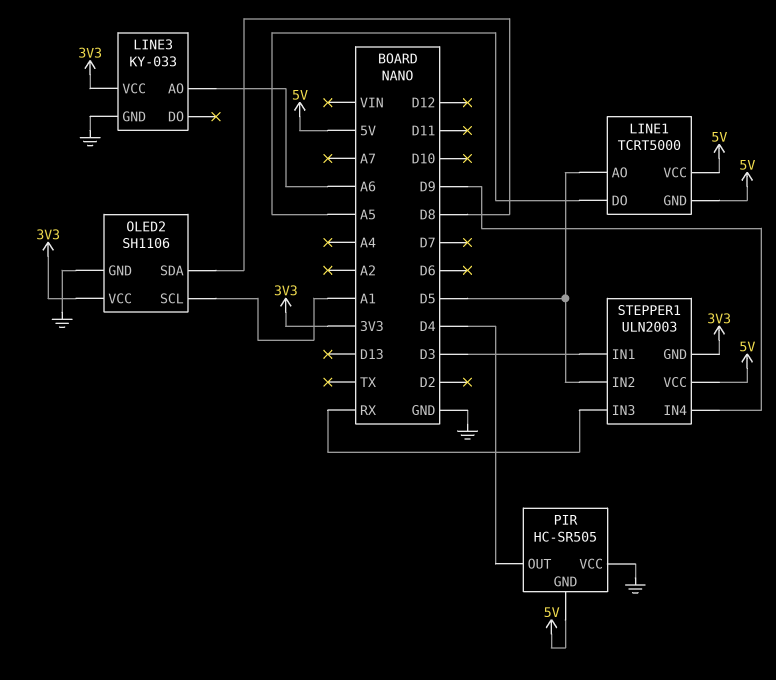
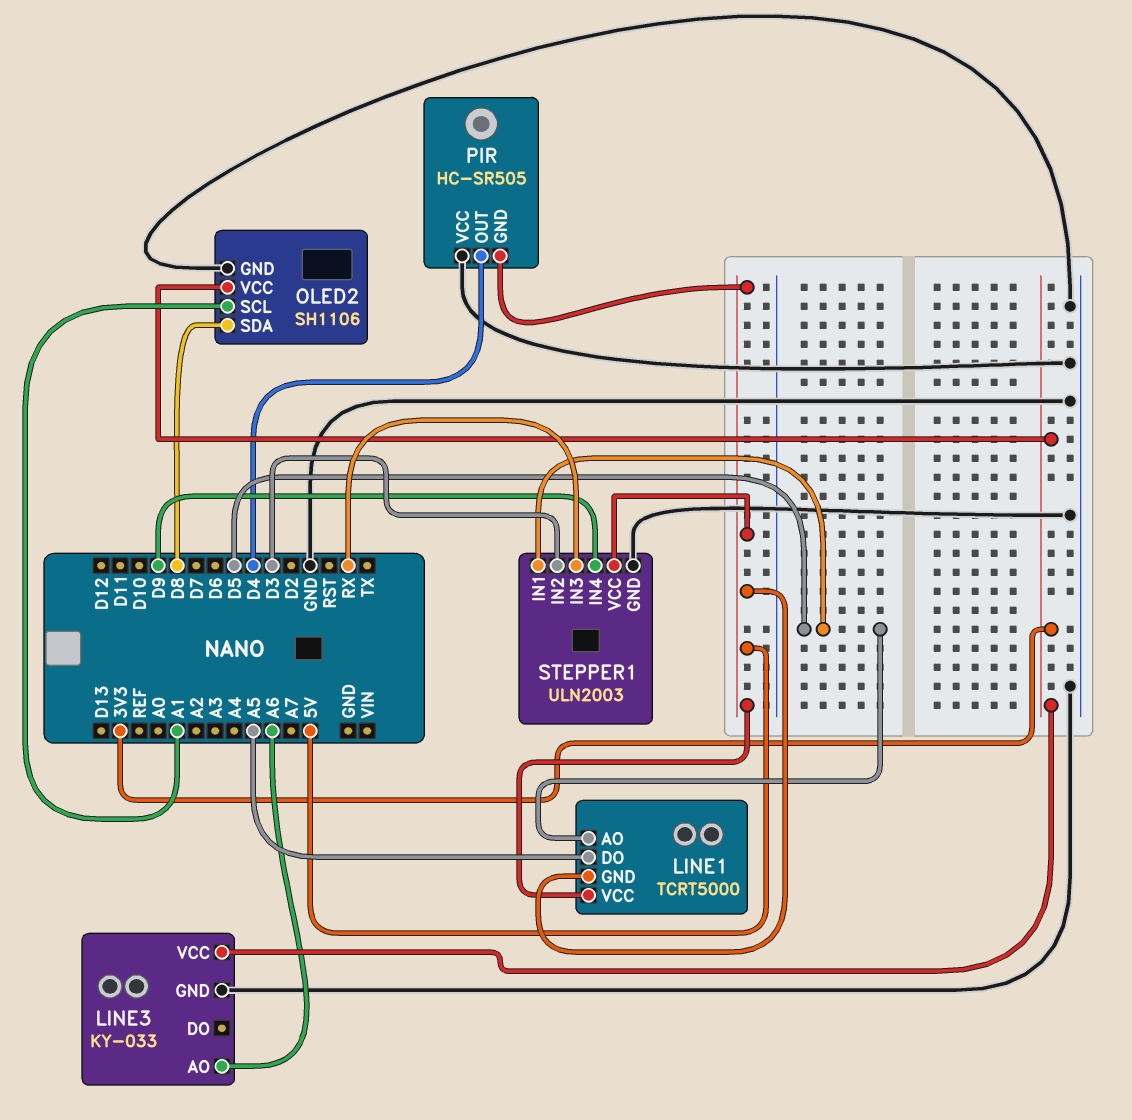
STEPPER1 pin GND: 3V3 -> GND
STEPPER1 pin IN1: D3 -> D5
STEPPER1 pin IN2: D5 -> D3

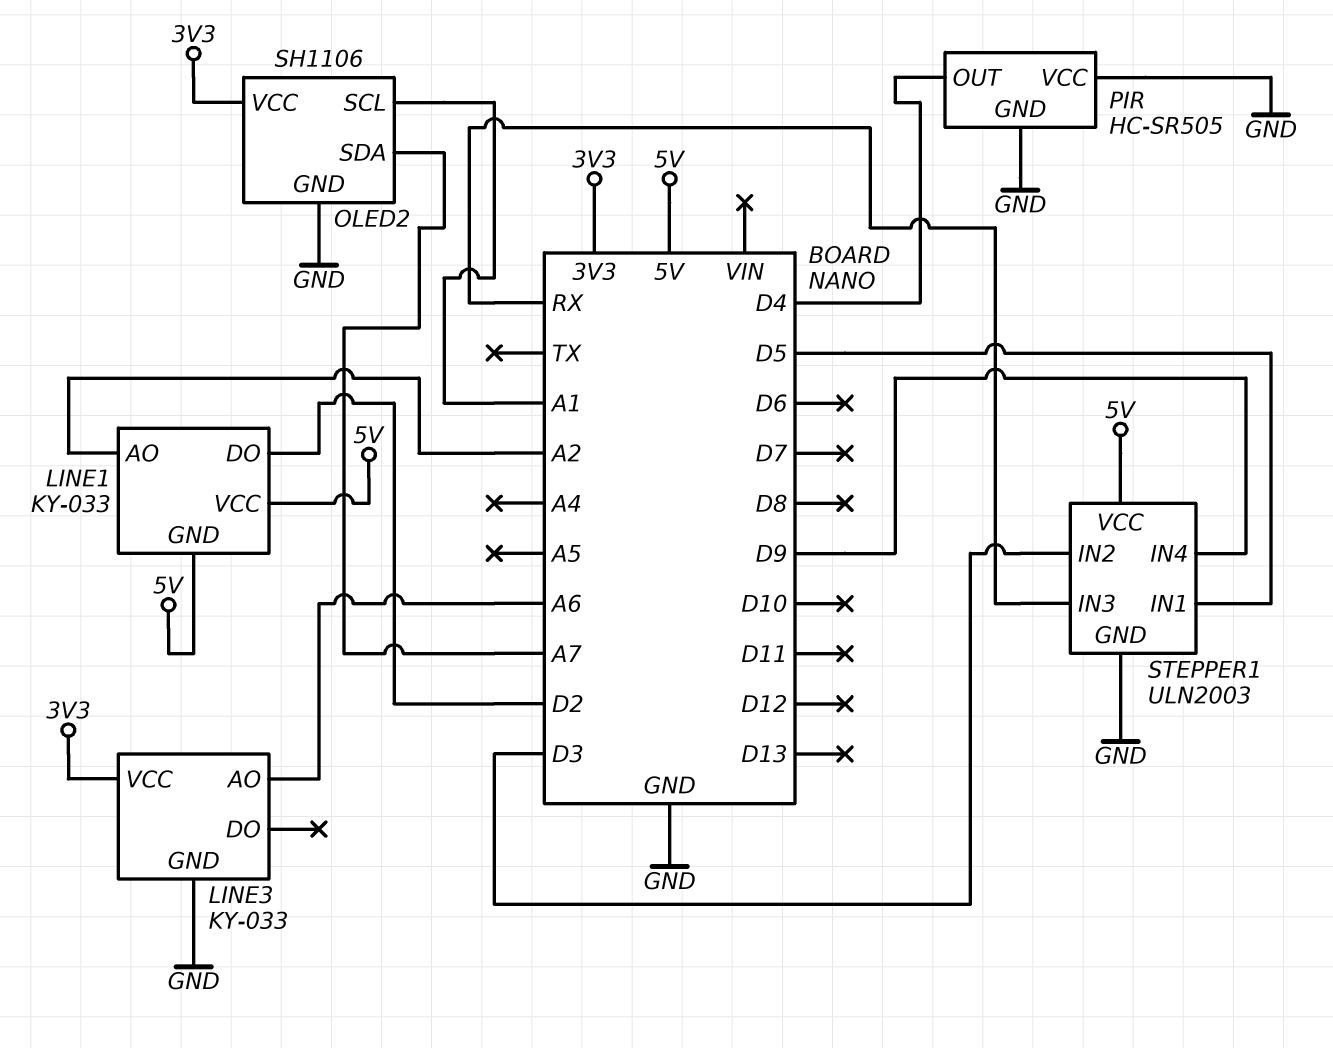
LINE1: TCRT5000 -> KY-033
LINE1 pin AO: D5 -> A2
LINE1 pin DO: A5 -> D2
OLED2 pin SDA: D8 -> A7
PIR pin GND: 5V -> GND

